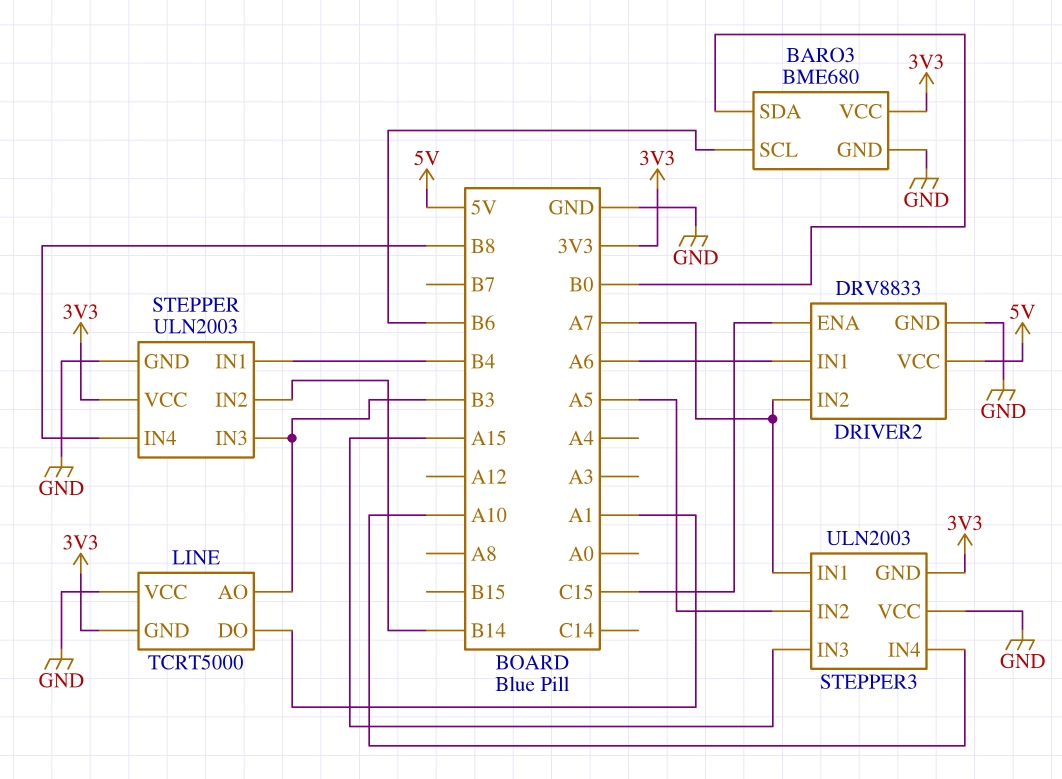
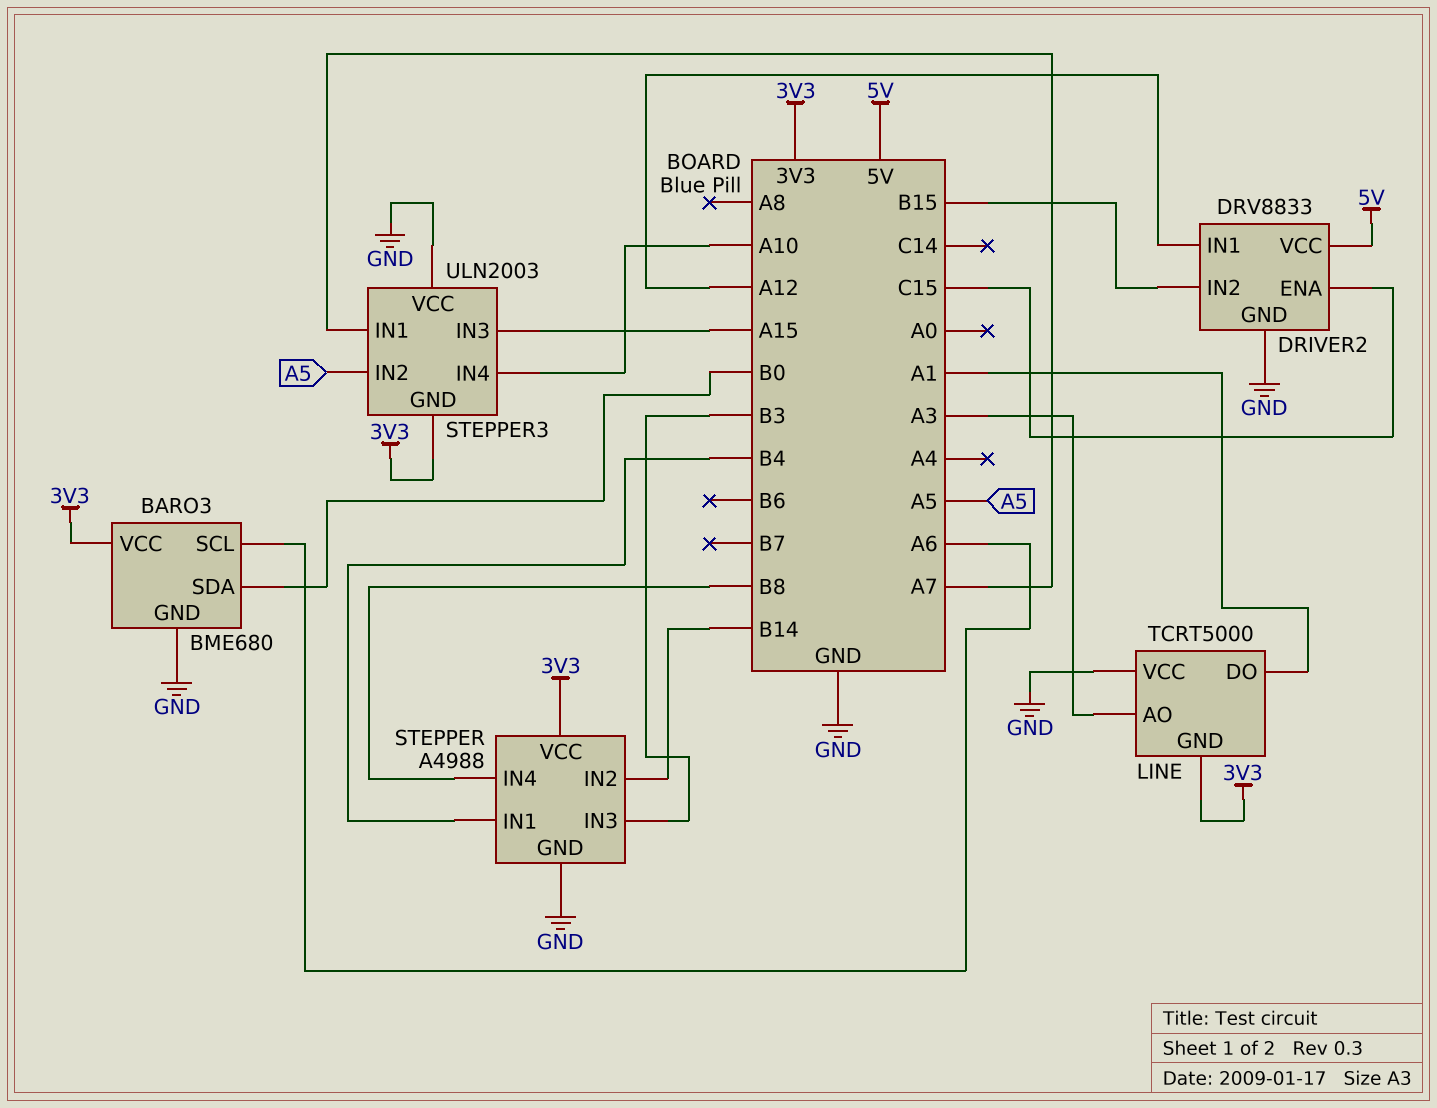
BARO3 pin SCL: B6 -> A6
DRIVER2 pin IN1: A6 -> A12
DRIVER2 pin IN2: A7 -> B15
LINE pin AO: B3 -> A3
STEPPER: ULN2003 -> A4988

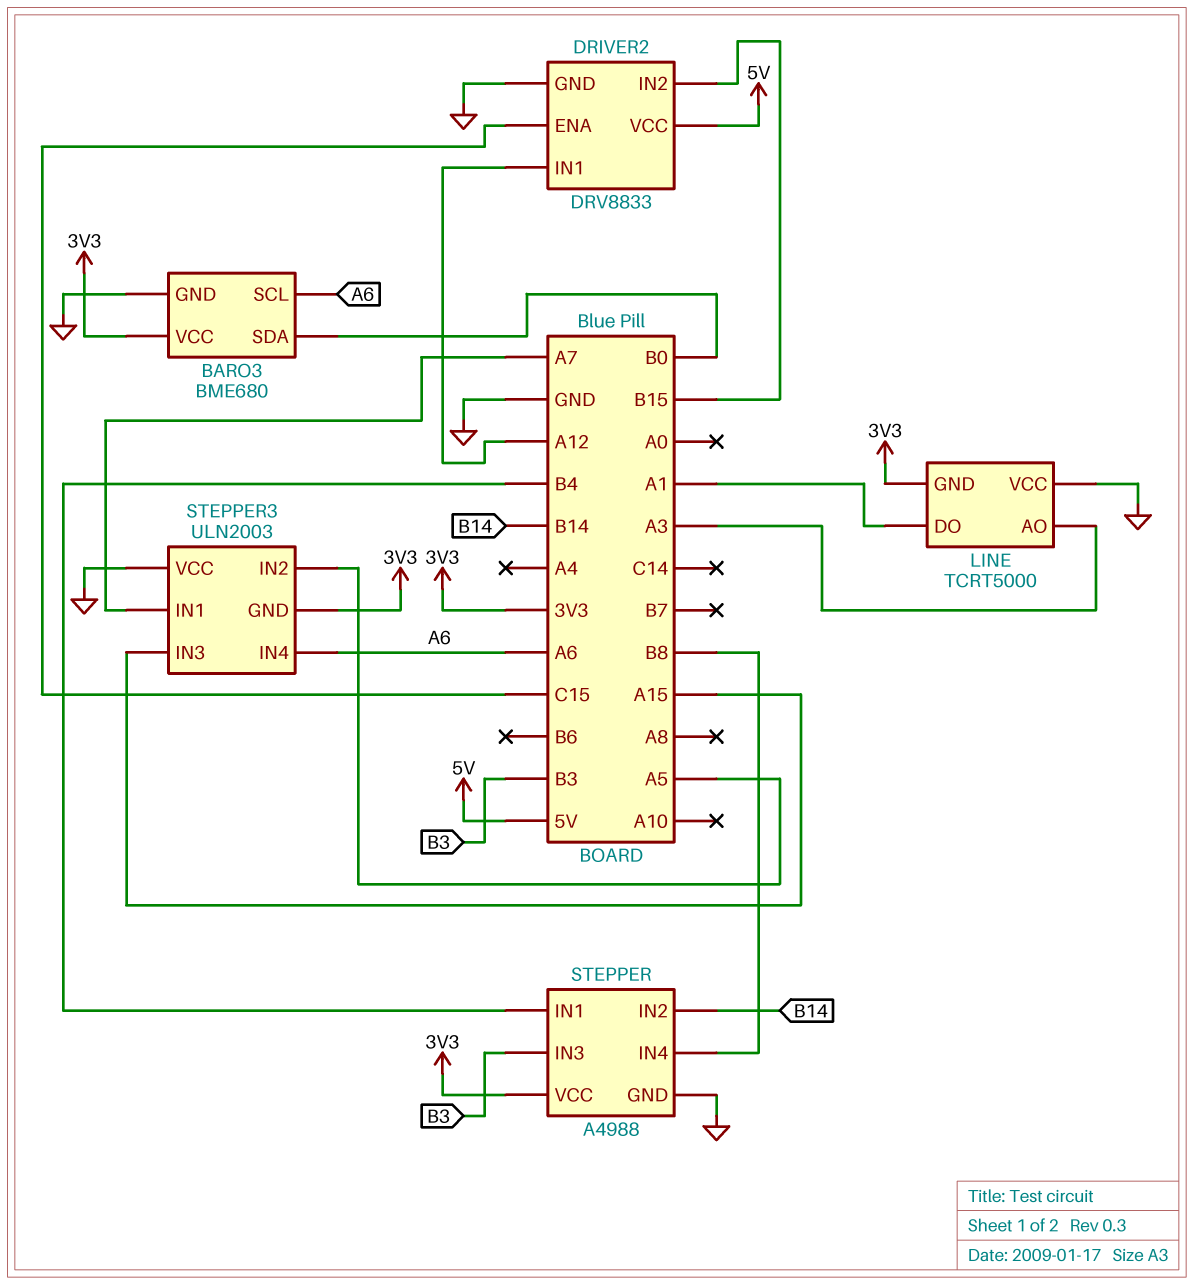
STEPPER3 pin IN4: A10 -> A6

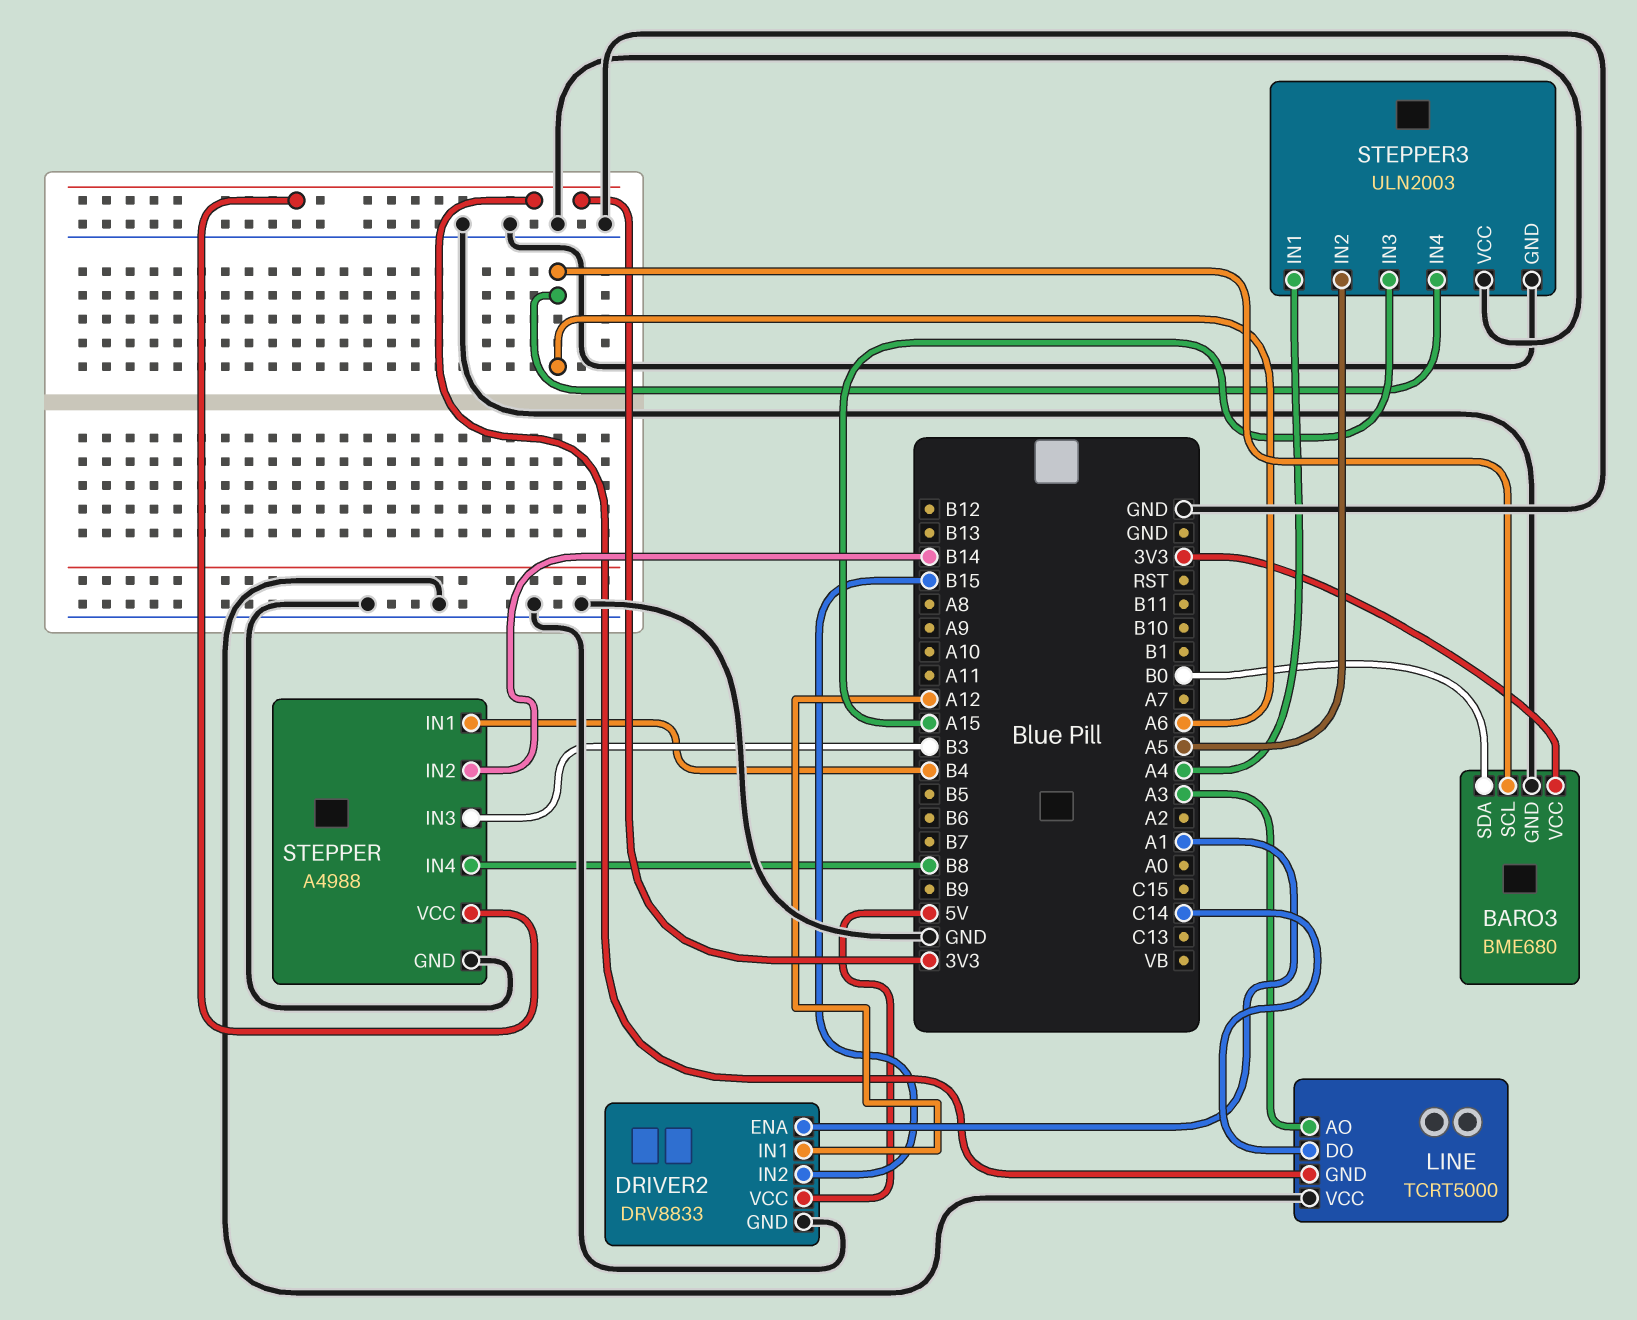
DRIVER2 pin ENA: C15 -> A1
LINE pin DO: A1 -> C14
STEPPER3 pin GND: 3V3 -> GND
STEPPER3 pin IN1: A7 -> A4

